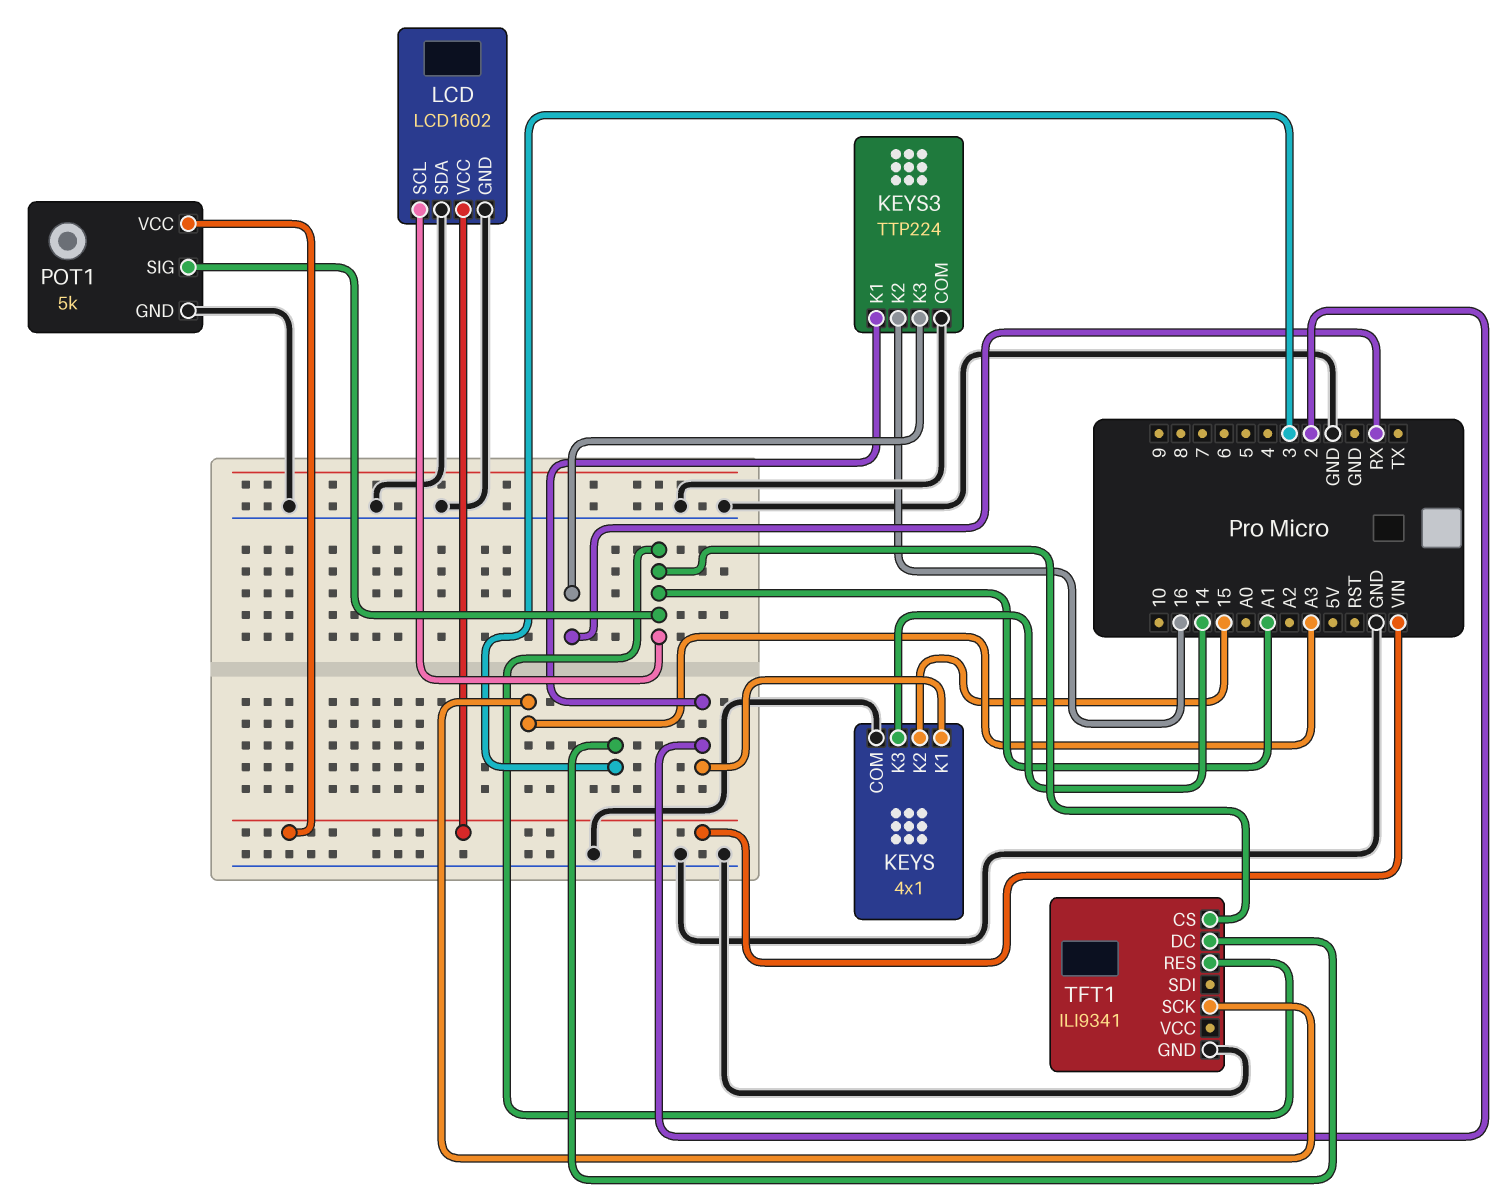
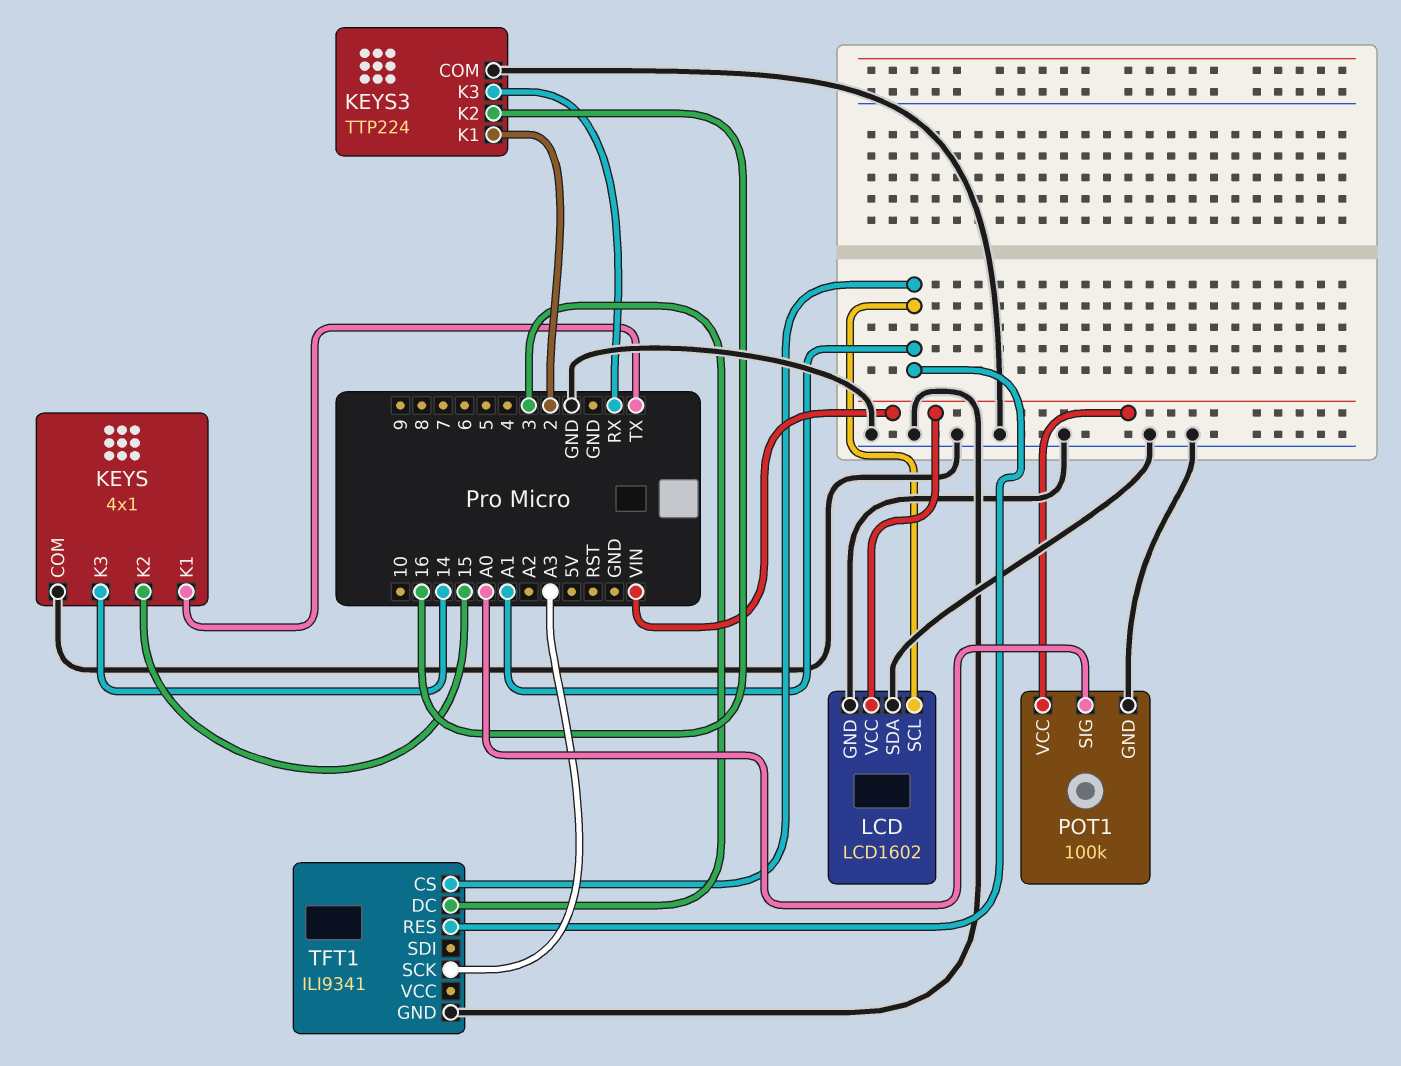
KEYS pin K1: 2 -> TX
POT1: 5k -> 100k
POT1 pin SIG: A1 -> A0

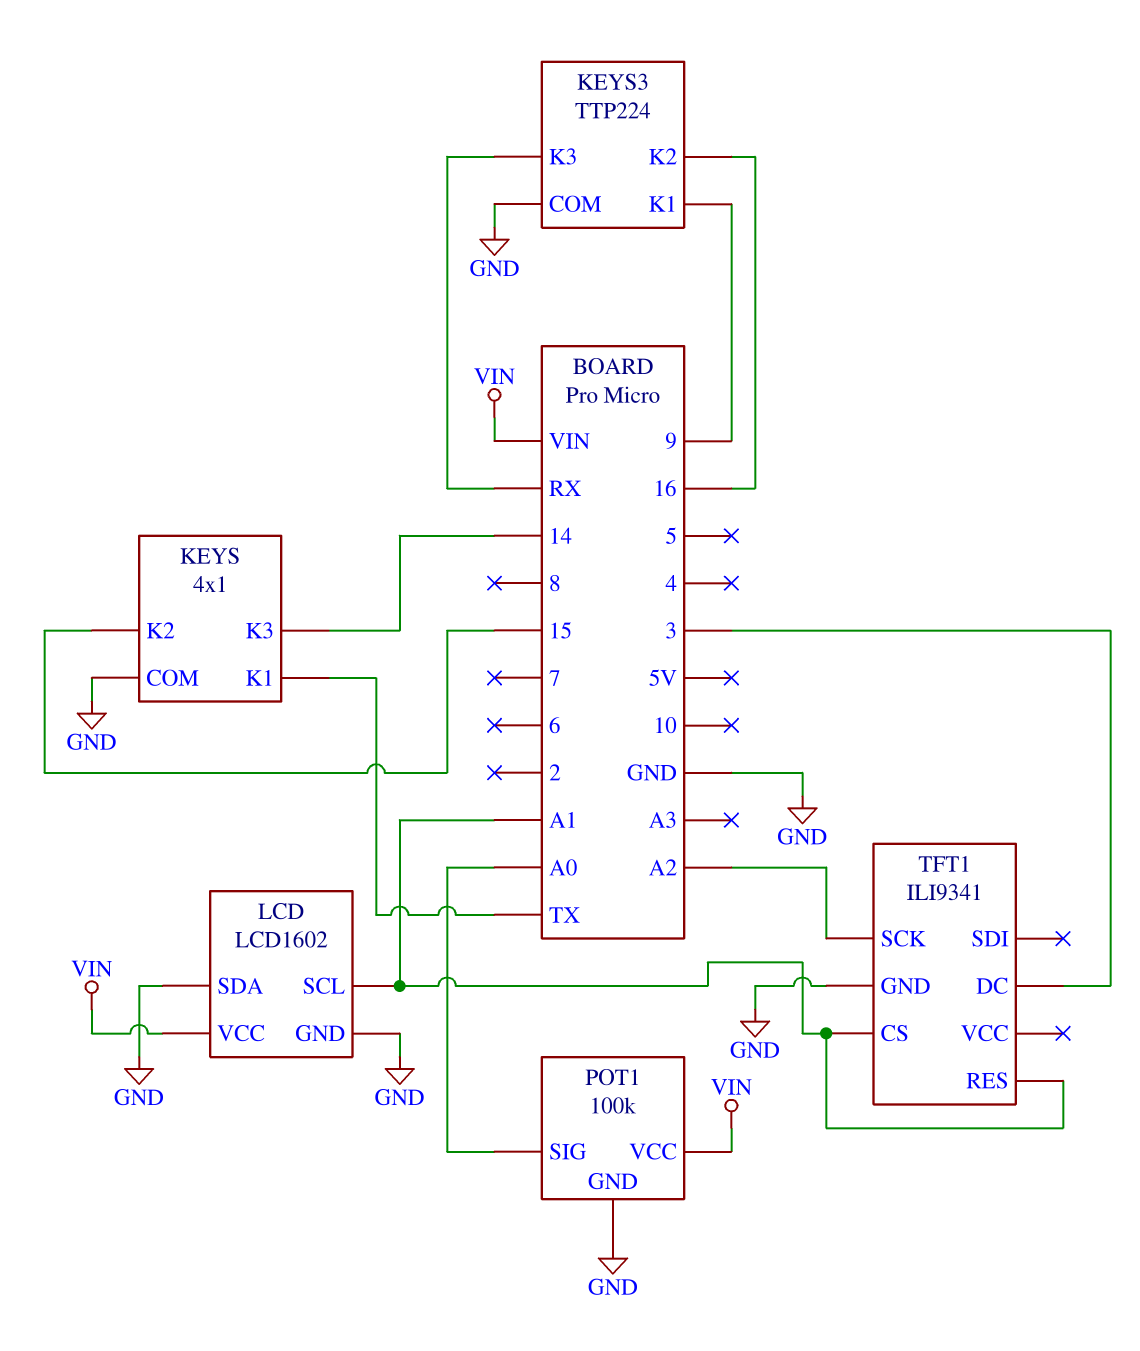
KEYS3 pin K1: 2 -> 9
TFT1 pin SCK: A3 -> A2

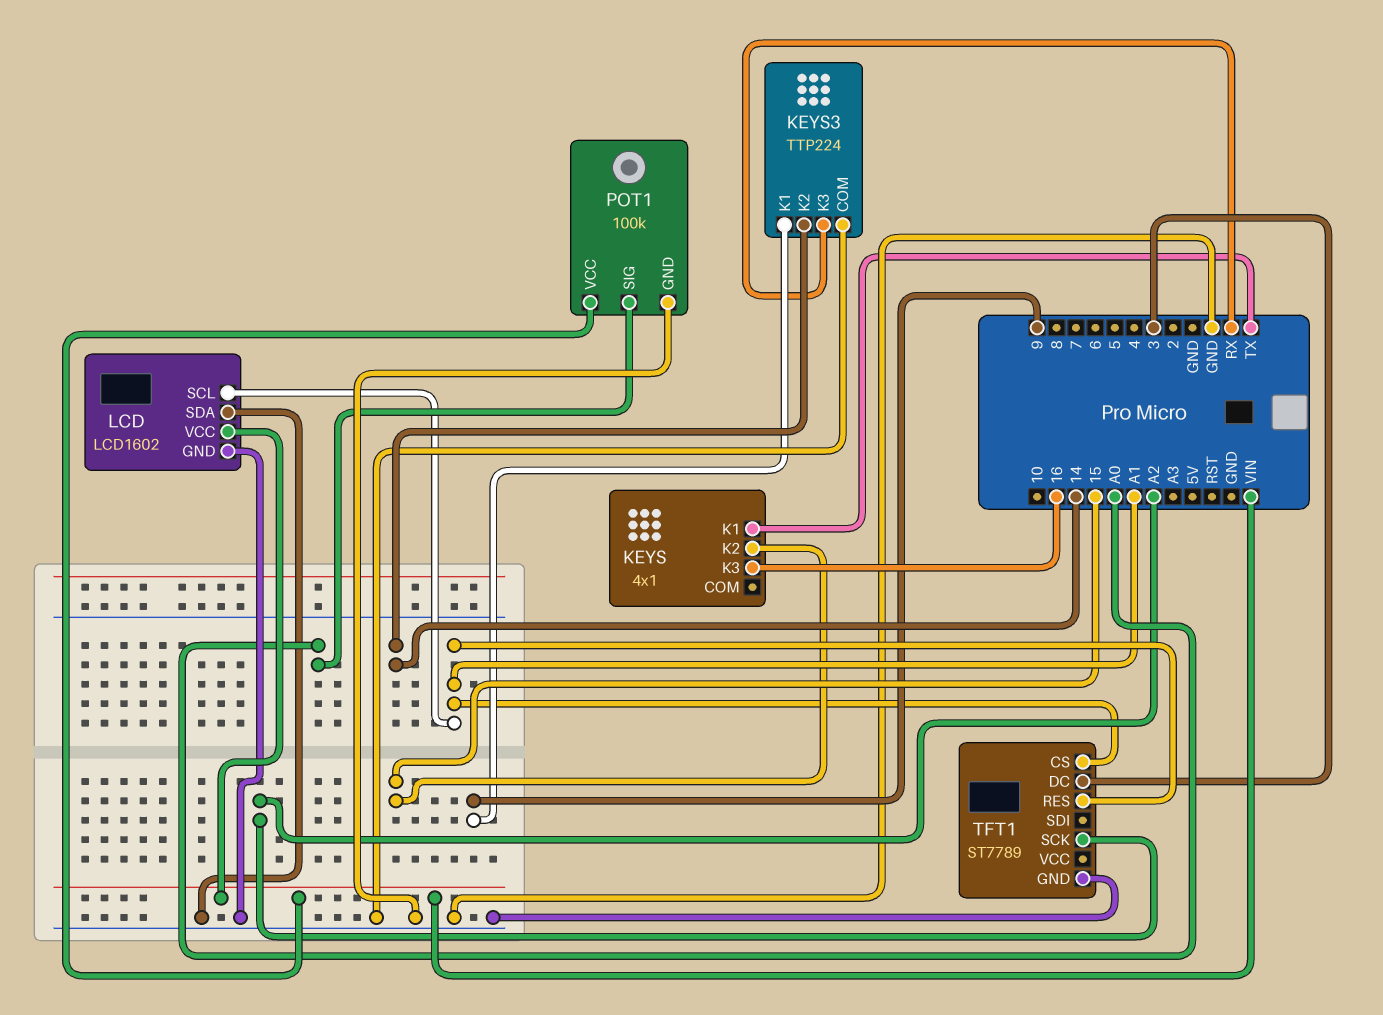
KEYS pin COM: GND -> none
KEYS pin K3: 14 -> 16
KEYS3 pin K2: 16 -> 14
TFT1: ILI9341 -> ST7789

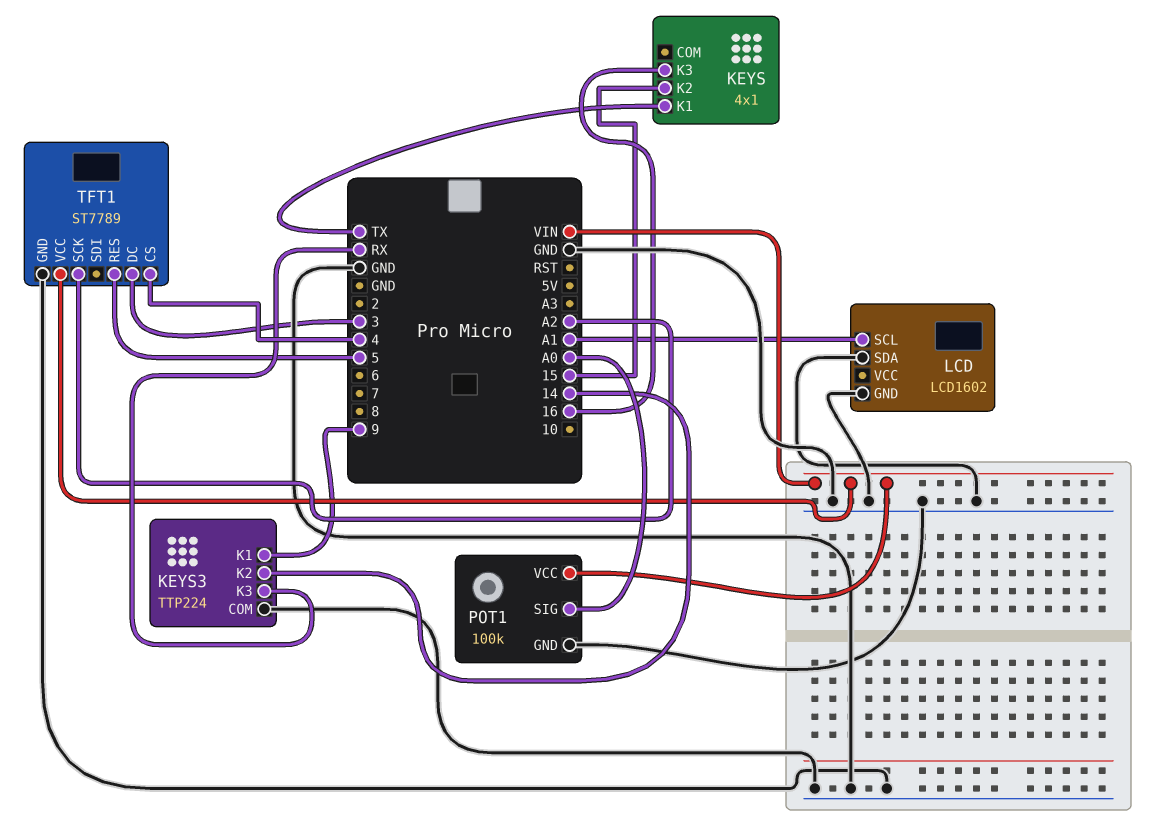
LCD pin VCC: VIN -> none
TFT1 pin CS: A1 -> 4
TFT1 pin RES: A1 -> 5
TFT1 pin VCC: none -> VIN

